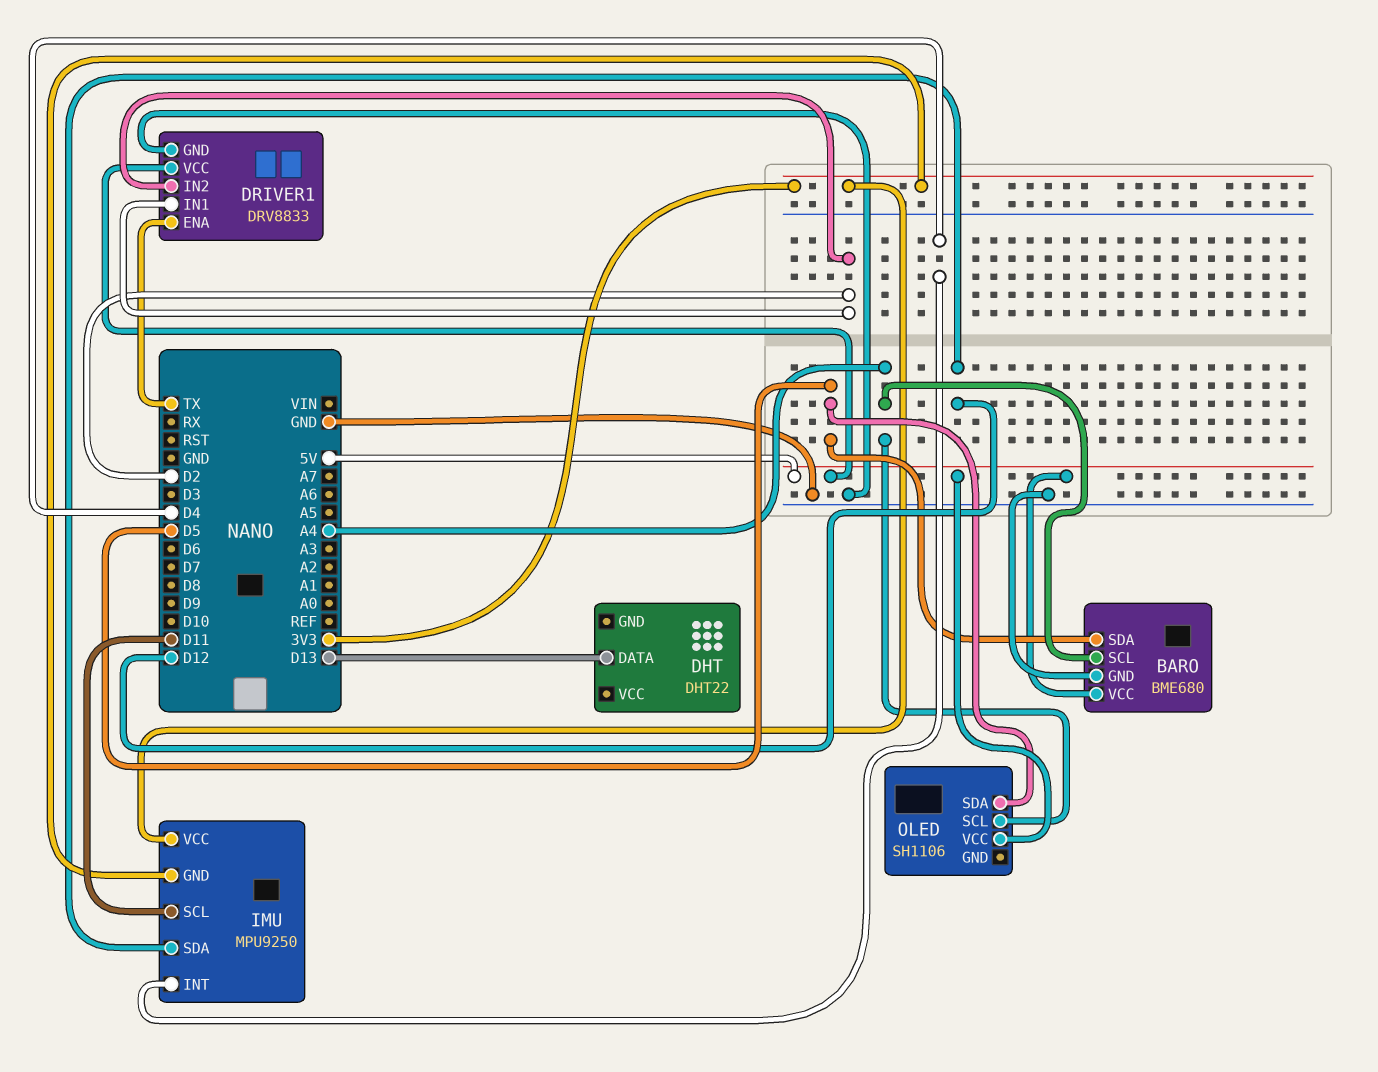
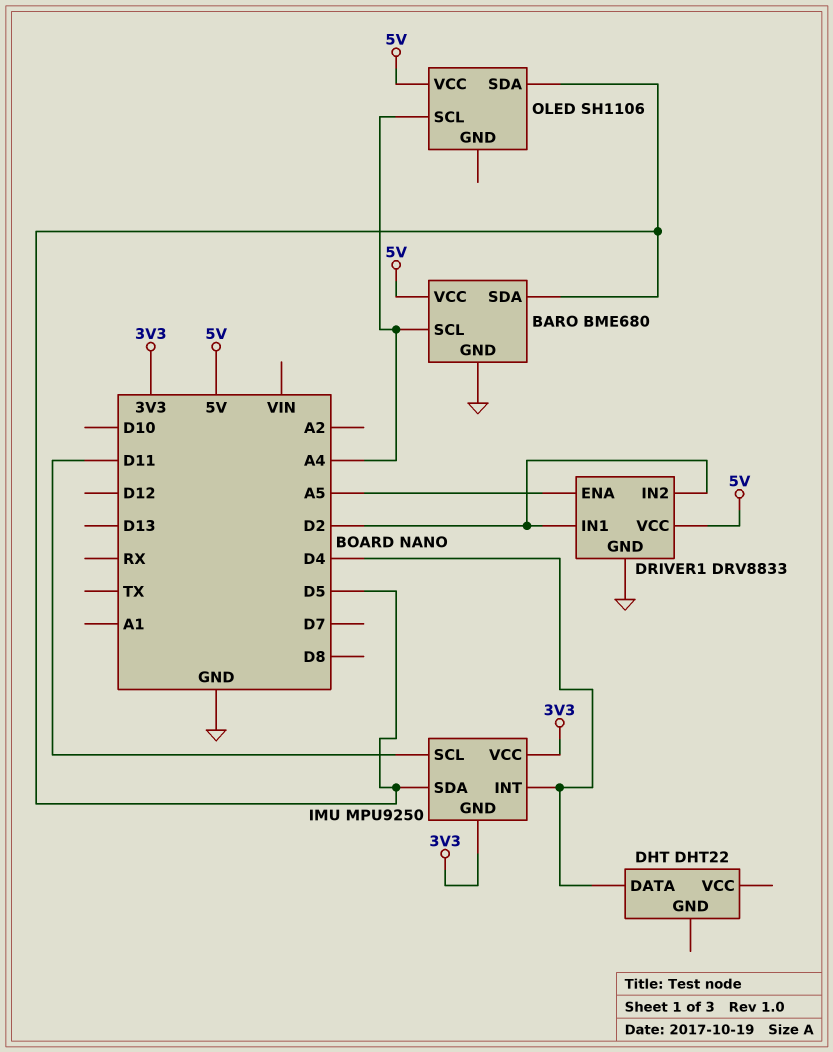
DHT pin DATA: D13 -> D4
DRIVER1 pin ENA: TX -> A5
IMU pin SDA: D12 -> D5

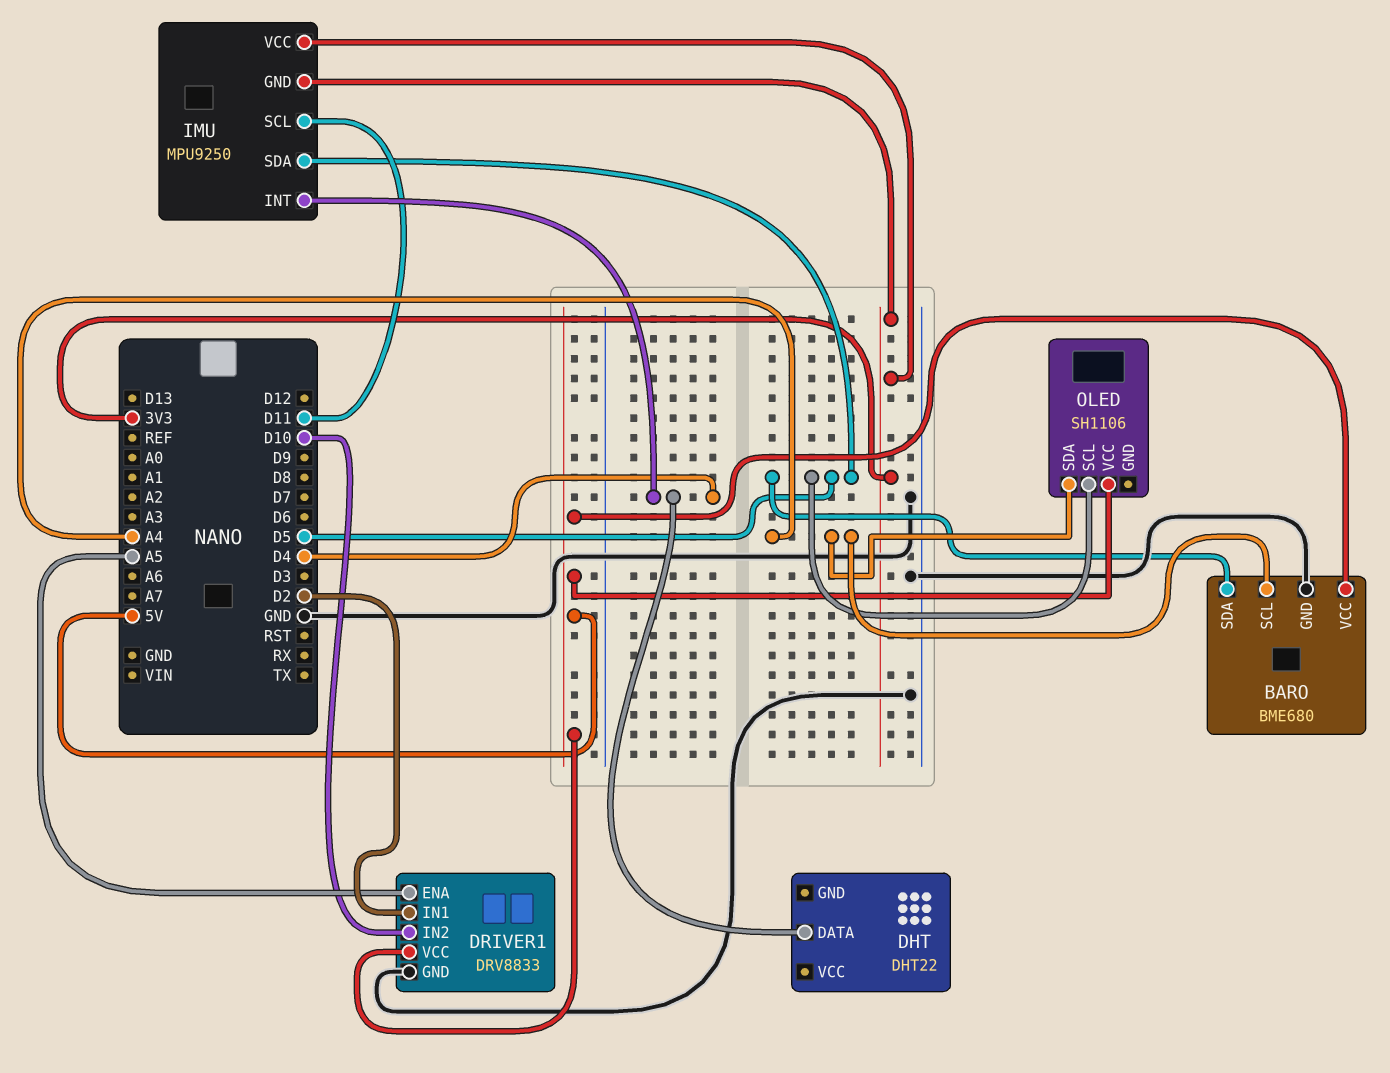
DRIVER1 pin IN2: D2 -> D10
OLED pin SCL: A4 -> D5
OLED pin SDA: D5 -> A4

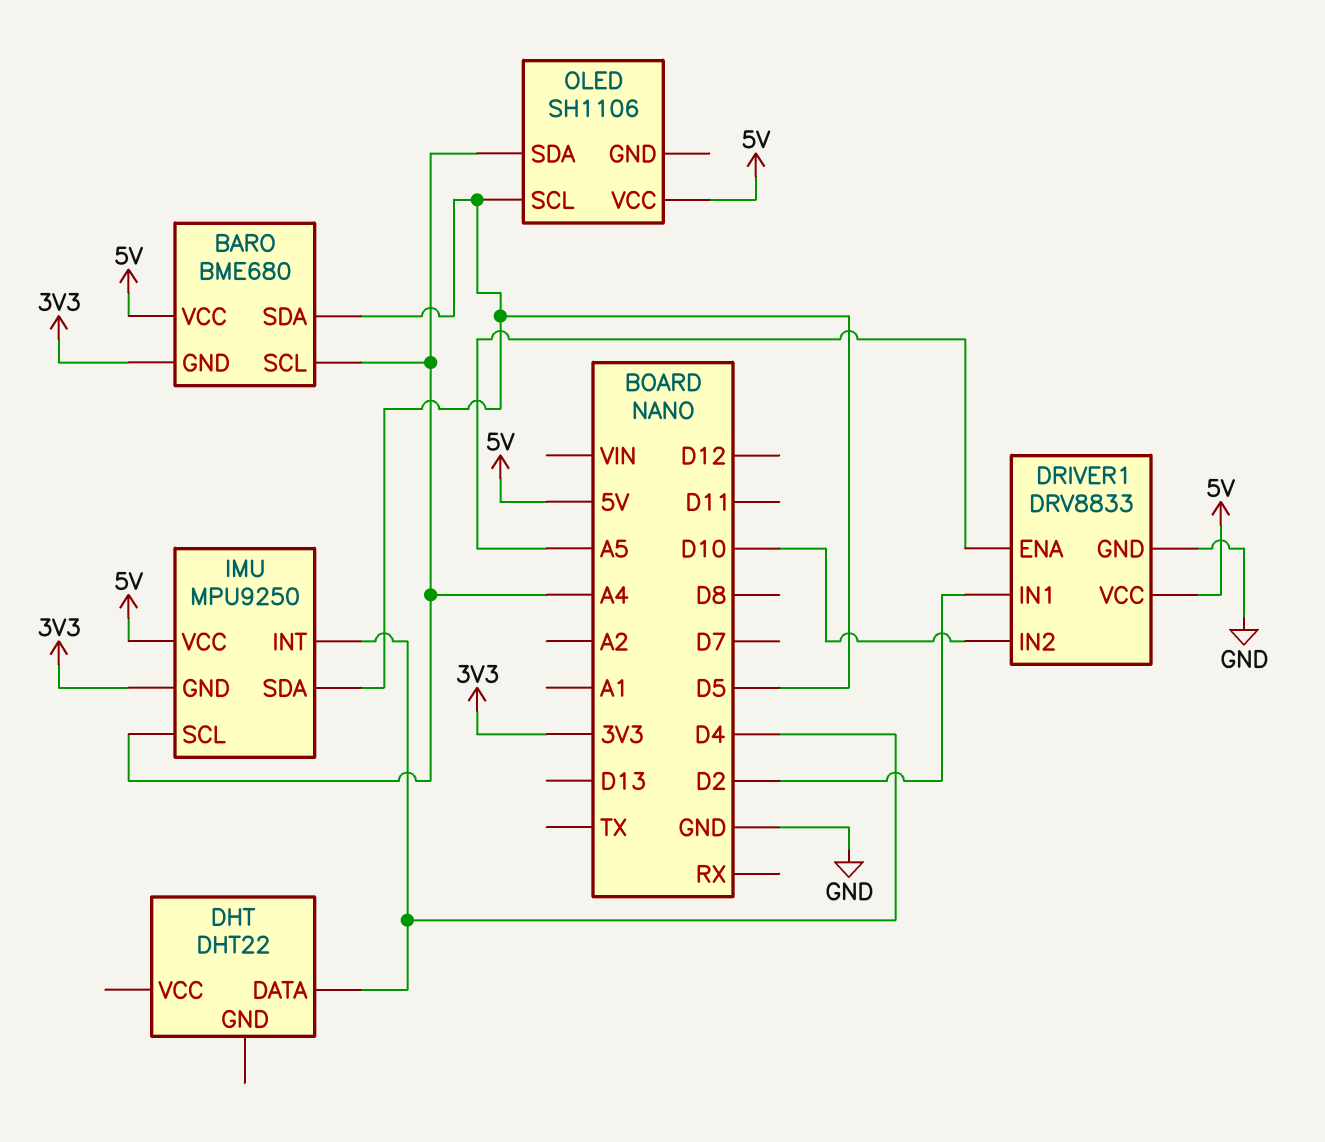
BARO pin GND: GND -> 3V3
IMU pin SCL: D11 -> A4
IMU pin VCC: 3V3 -> 5V

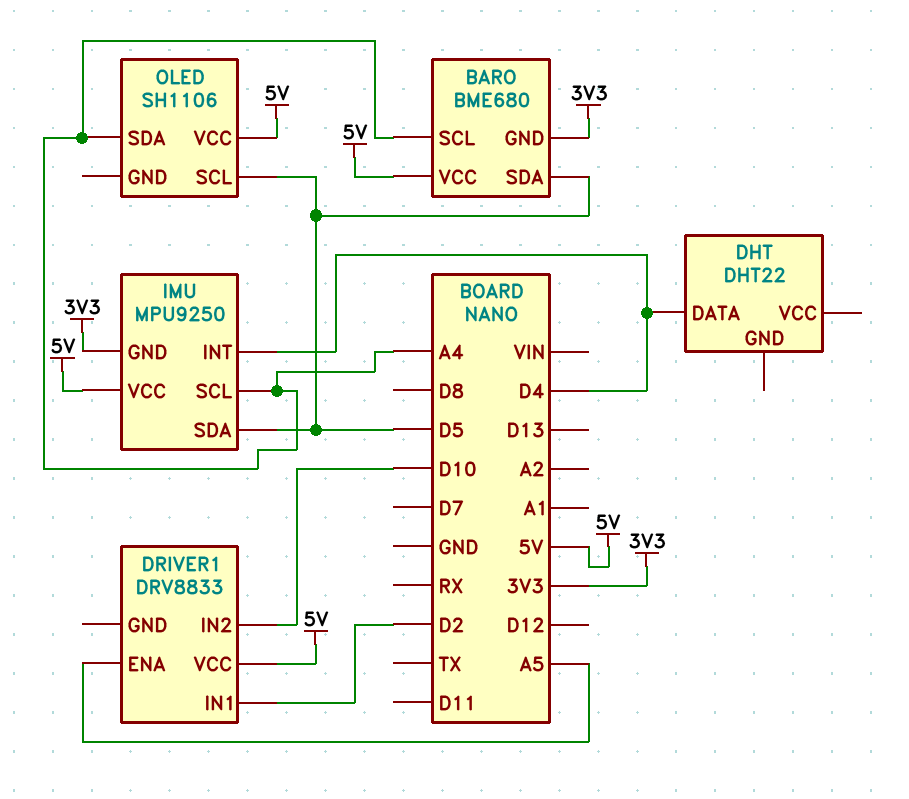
DRIVER1 pin GND: GND -> none

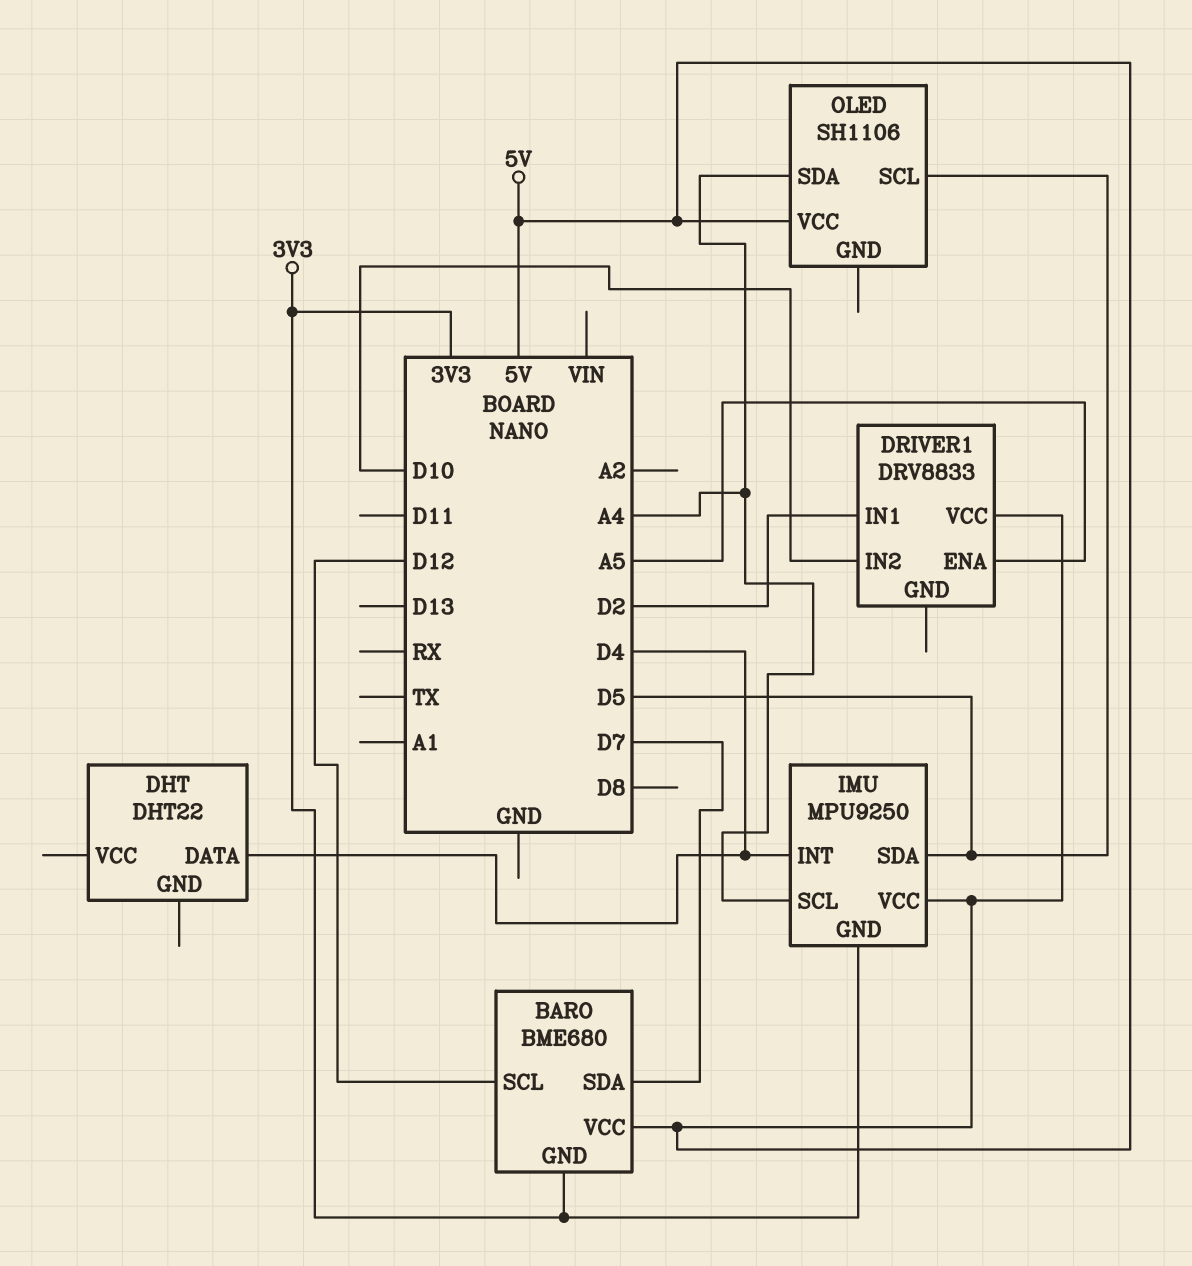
BARO pin SCL: A4 -> D12
BARO pin SDA: D5 -> D7

